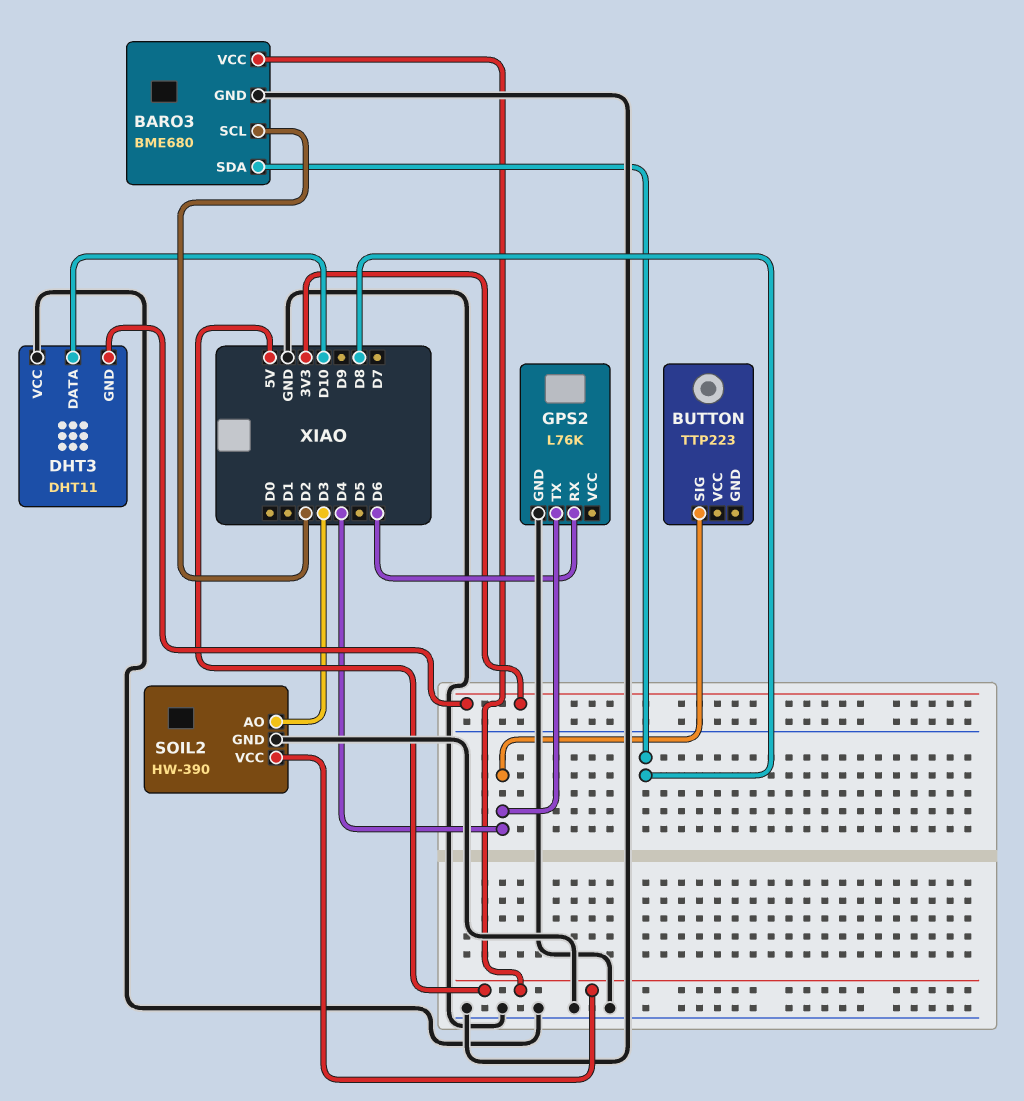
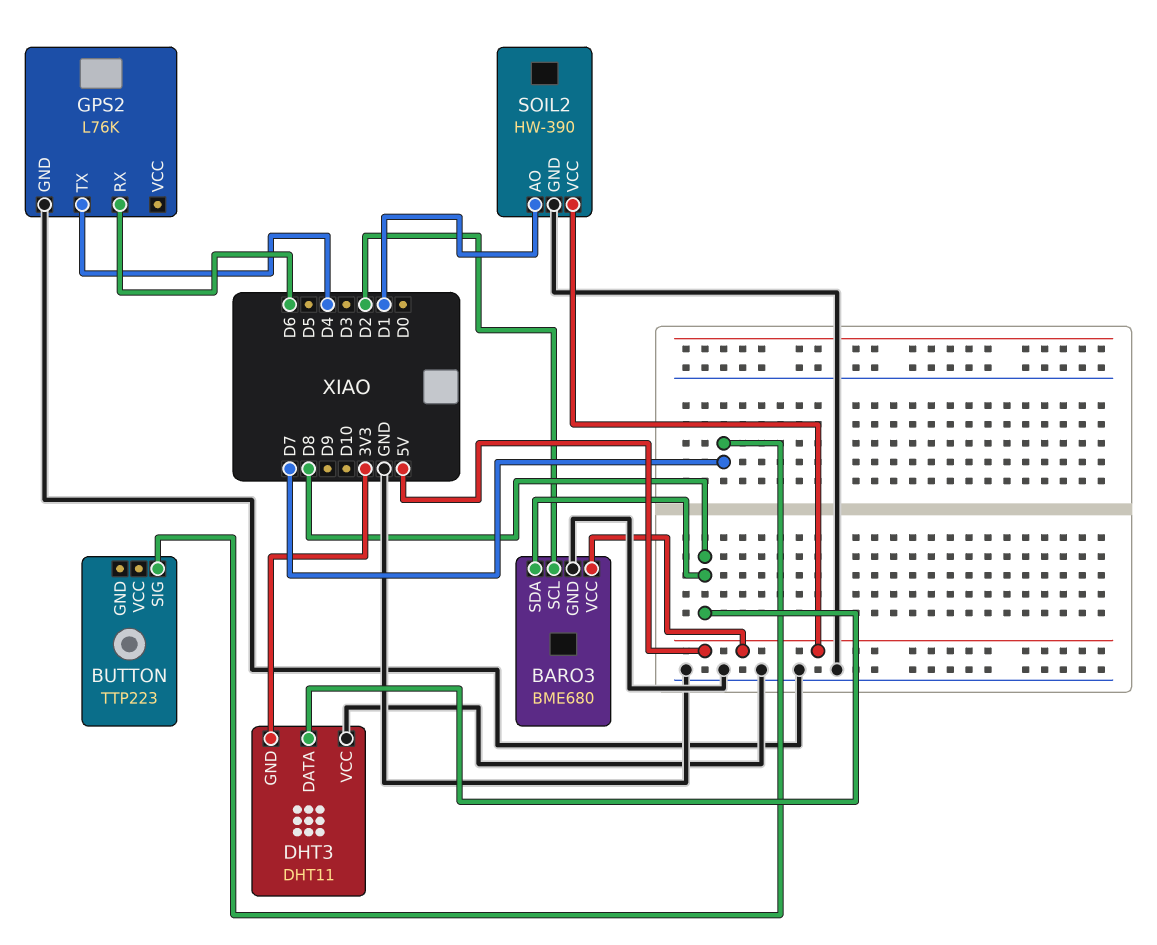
BUTTON pin SIG: D4 -> D7
DHT3 pin DATA: D10 -> D8
SOIL2 pin AO: D3 -> D1

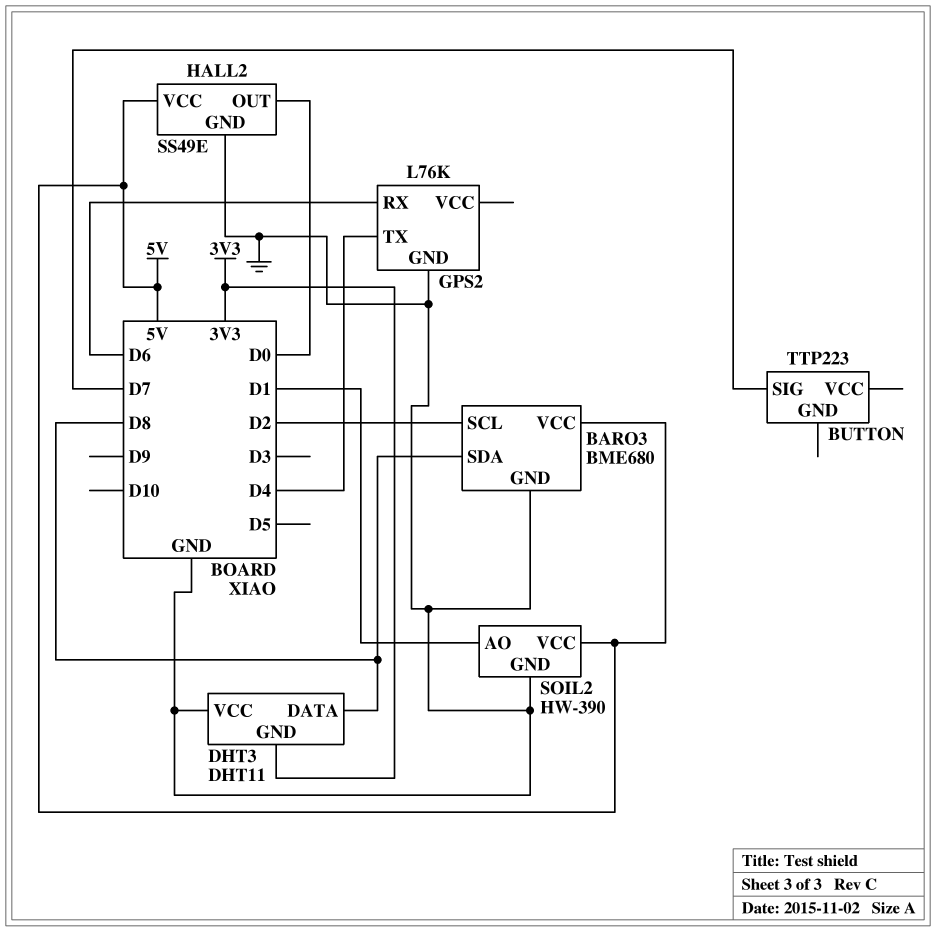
HALL2: none -> SS49E
HALL2 pin GND: none -> GND
HALL2 pin OUT: none -> D0
HALL2 pin VCC: none -> 5V

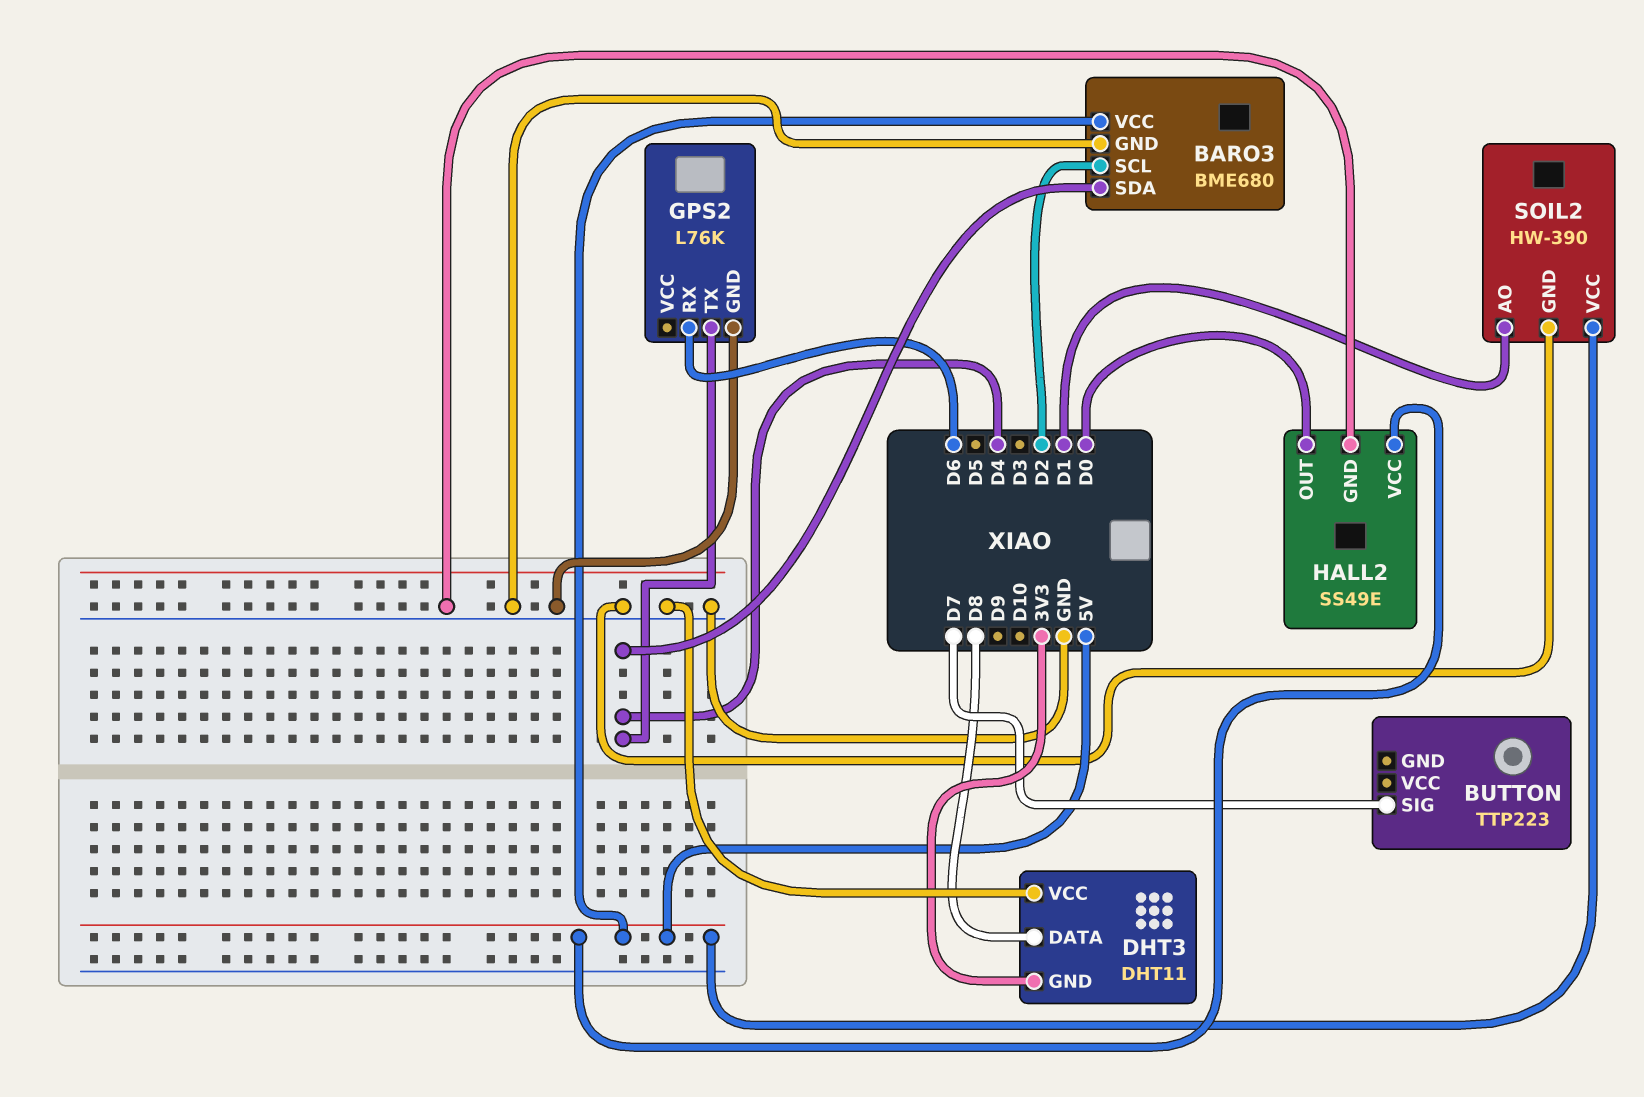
BARO3 pin SDA: D8 -> D4

